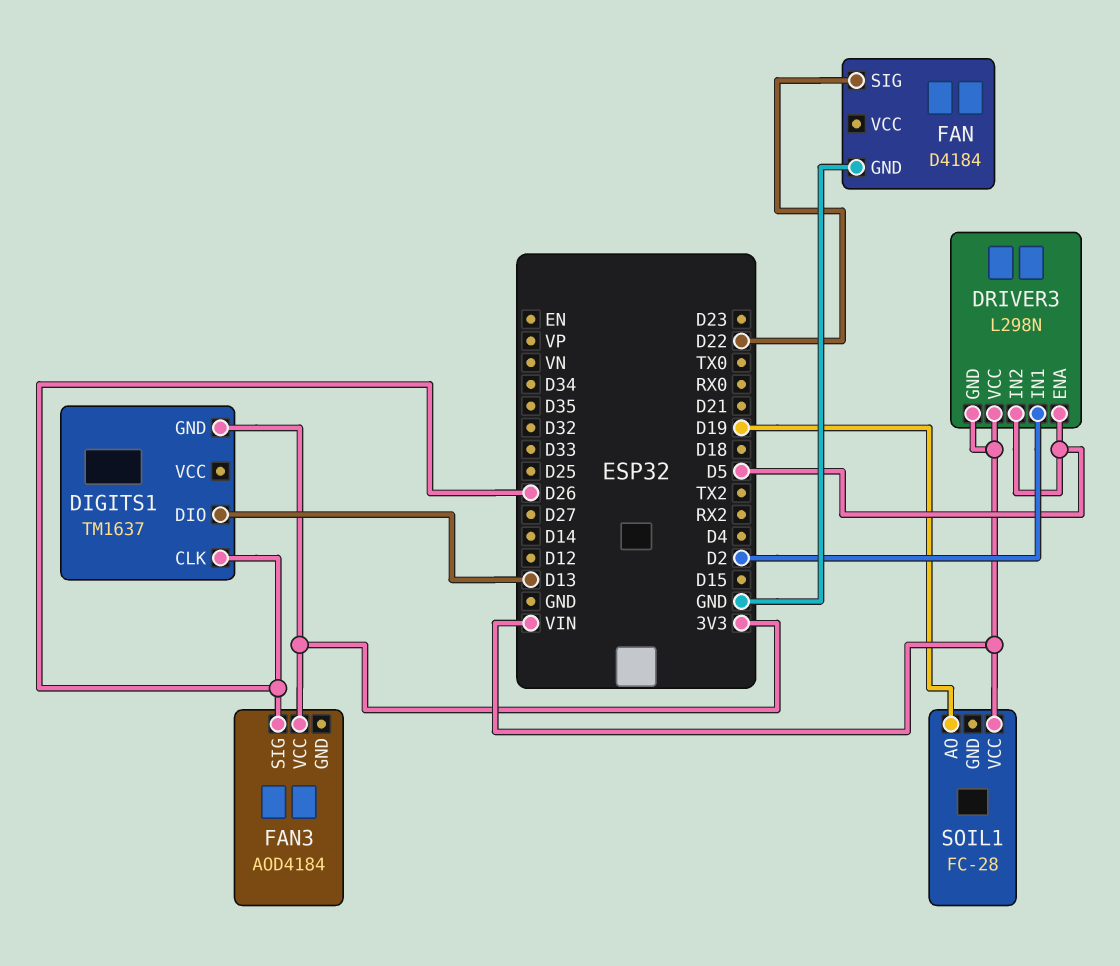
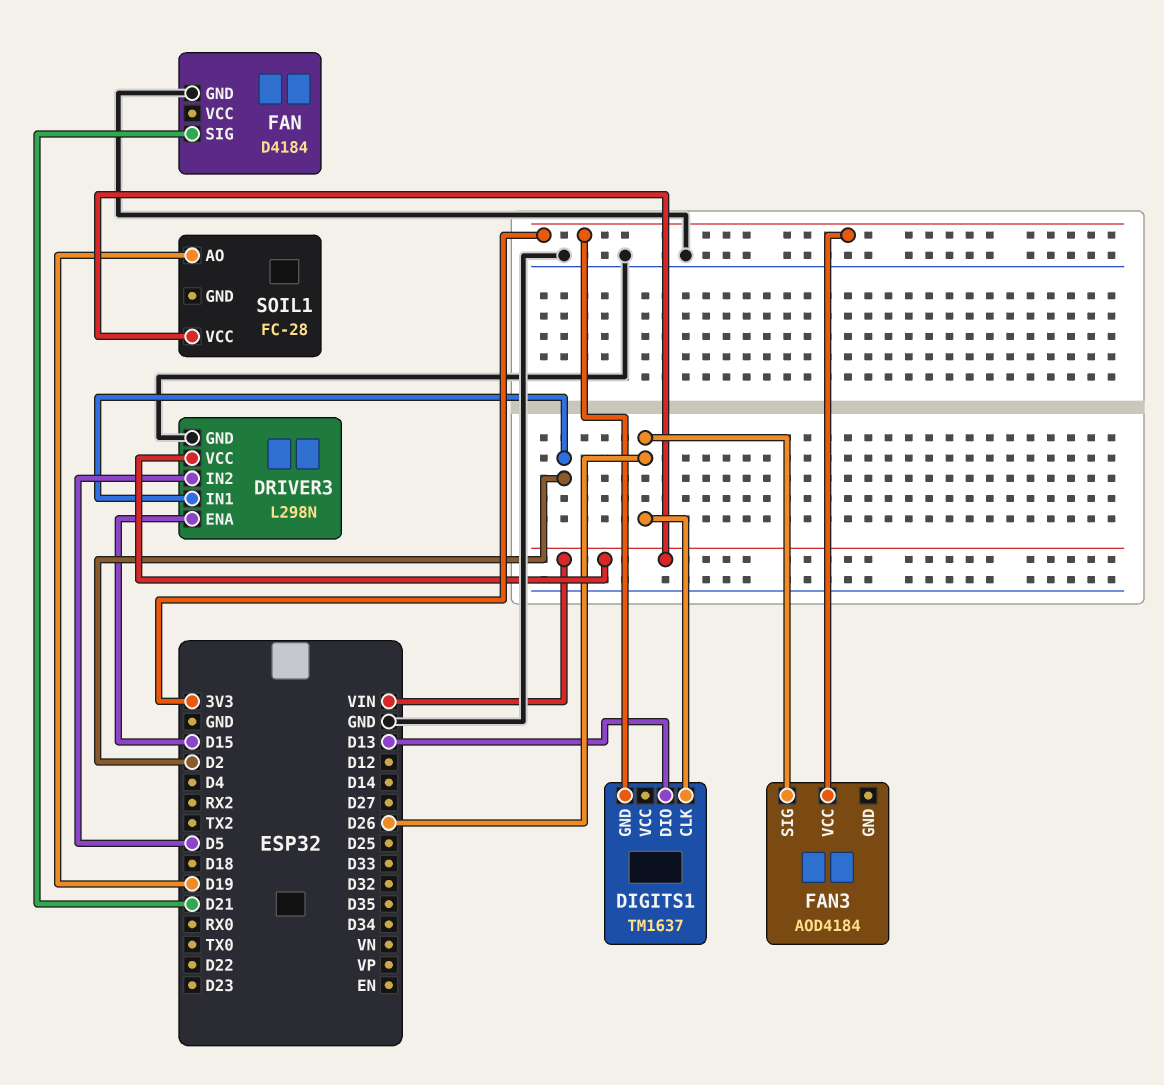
DRIVER3 pin ENA: D5 -> D15
DRIVER3 pin GND: VIN -> GND
FAN pin SIG: D22 -> D21

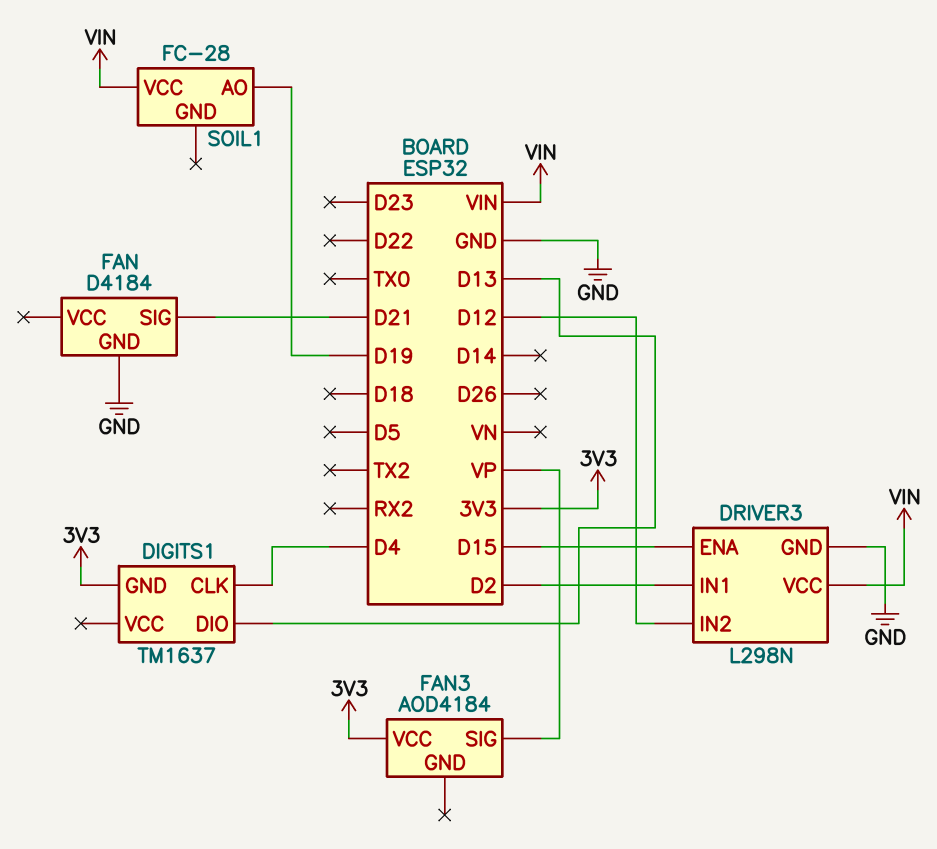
DIGITS1 pin CLK: D26 -> D4
DRIVER3 pin IN2: D5 -> D12
FAN3 pin SIG: D26 -> VP

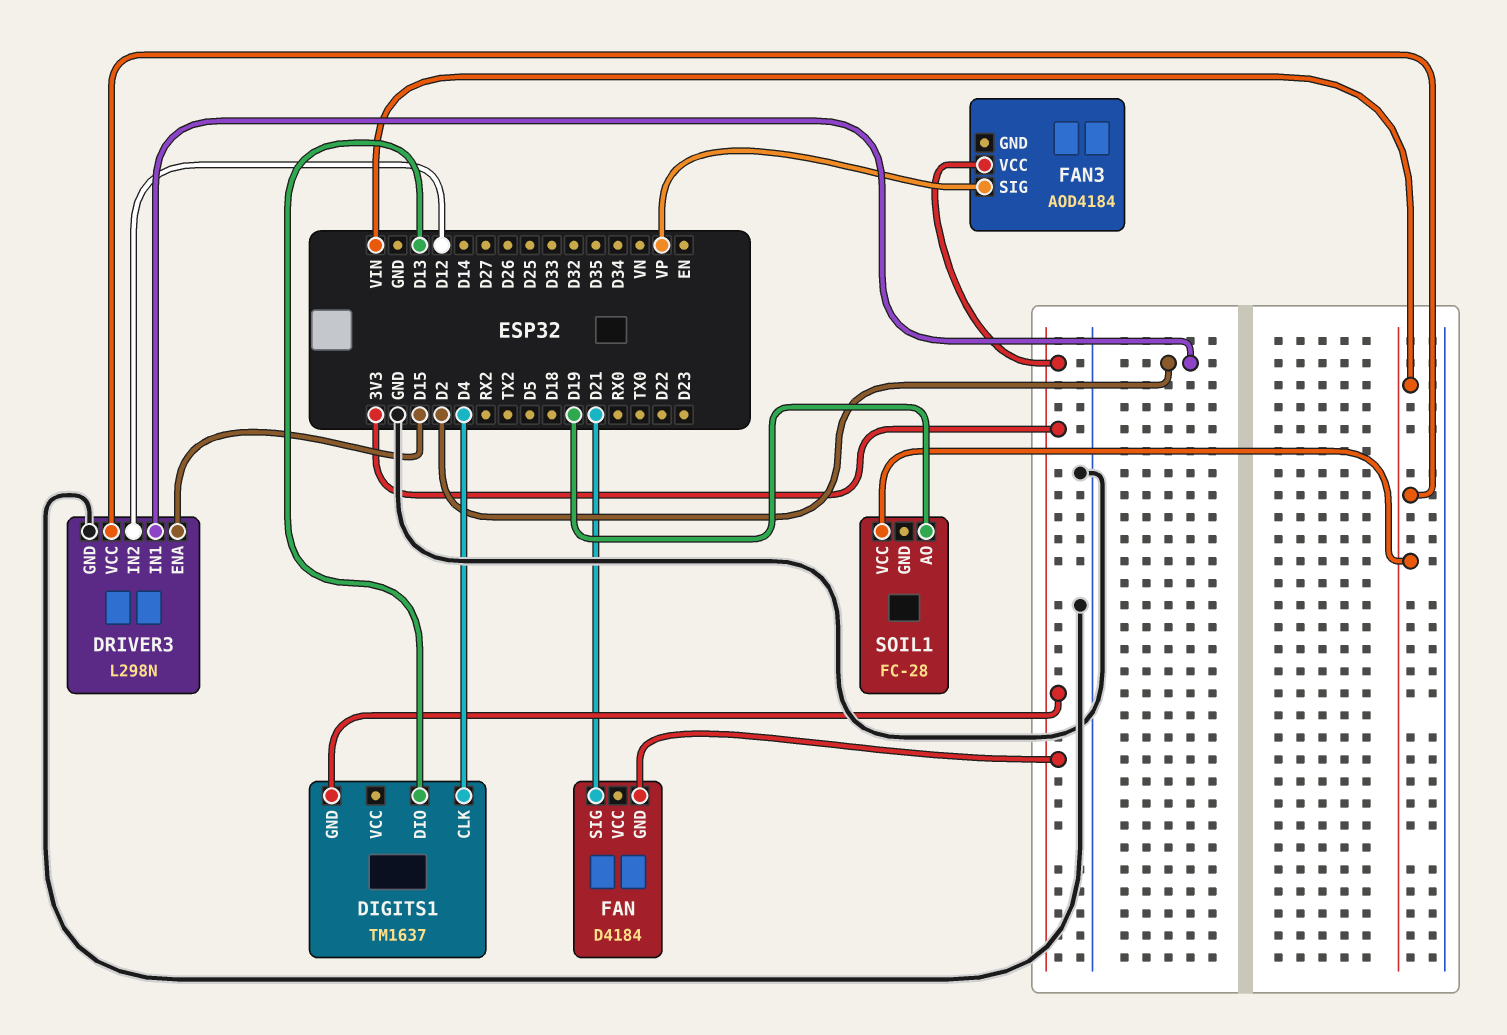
FAN pin GND: GND -> 3V3

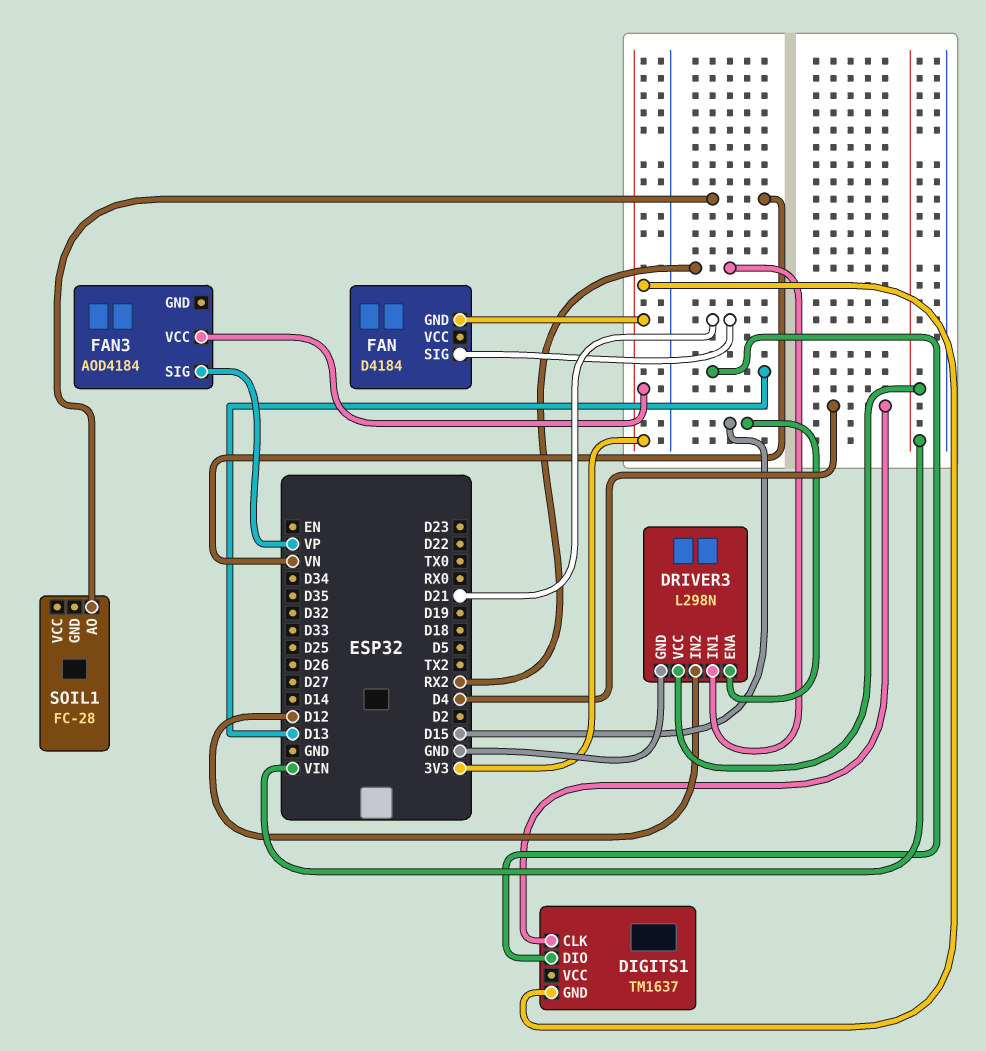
DRIVER3 pin IN1: D2 -> RX2
SOIL1 pin AO: D19 -> VN
SOIL1 pin VCC: VIN -> none

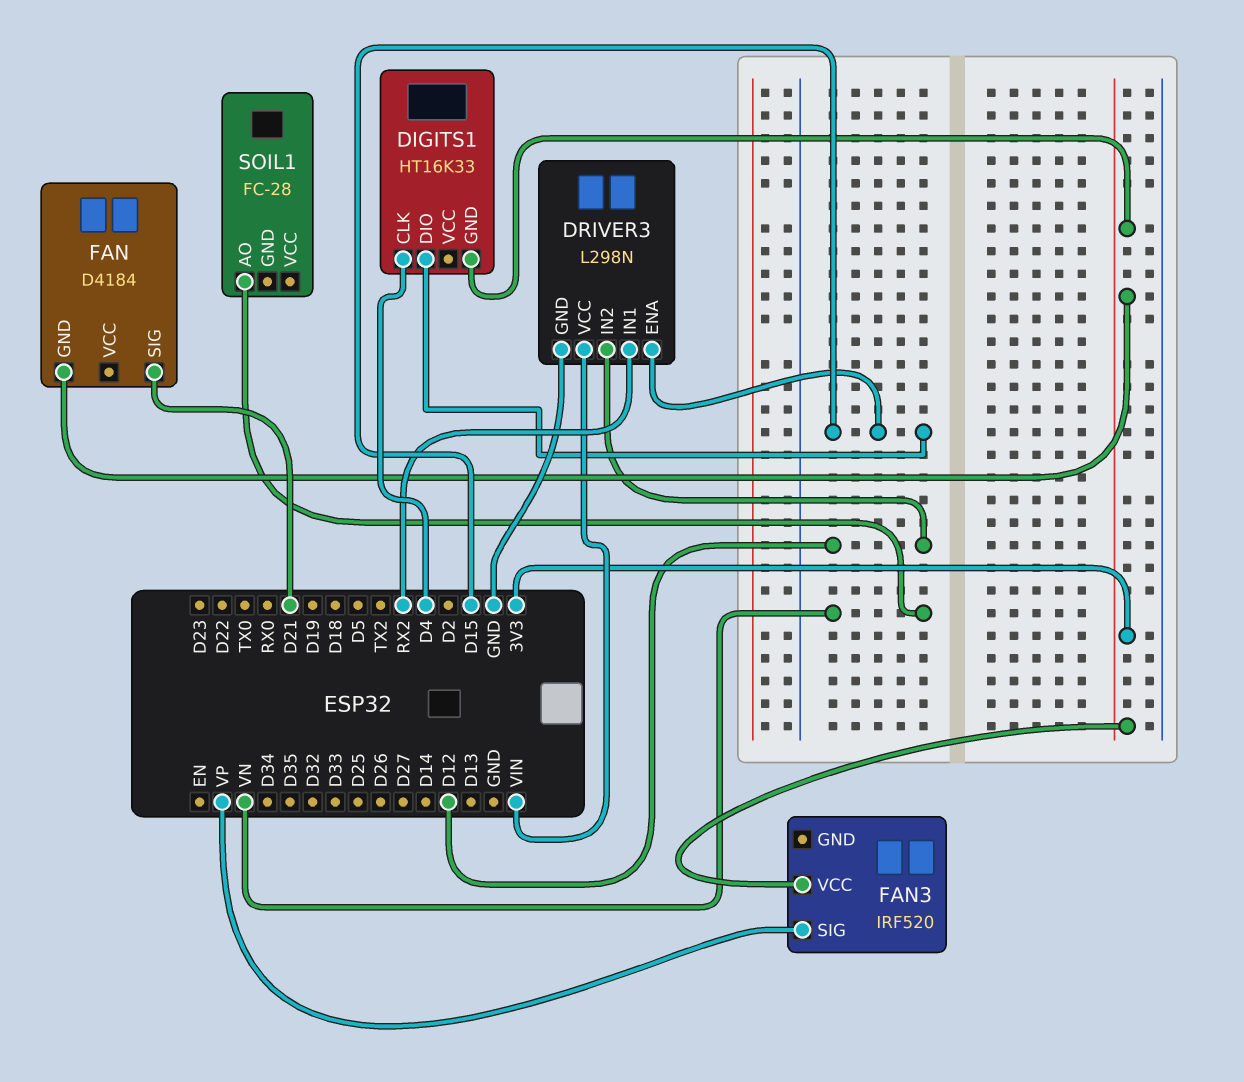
DIGITS1: TM1637 -> HT16K33
DIGITS1 pin DIO: D13 -> D15
FAN3: AOD4184 -> IRF520

